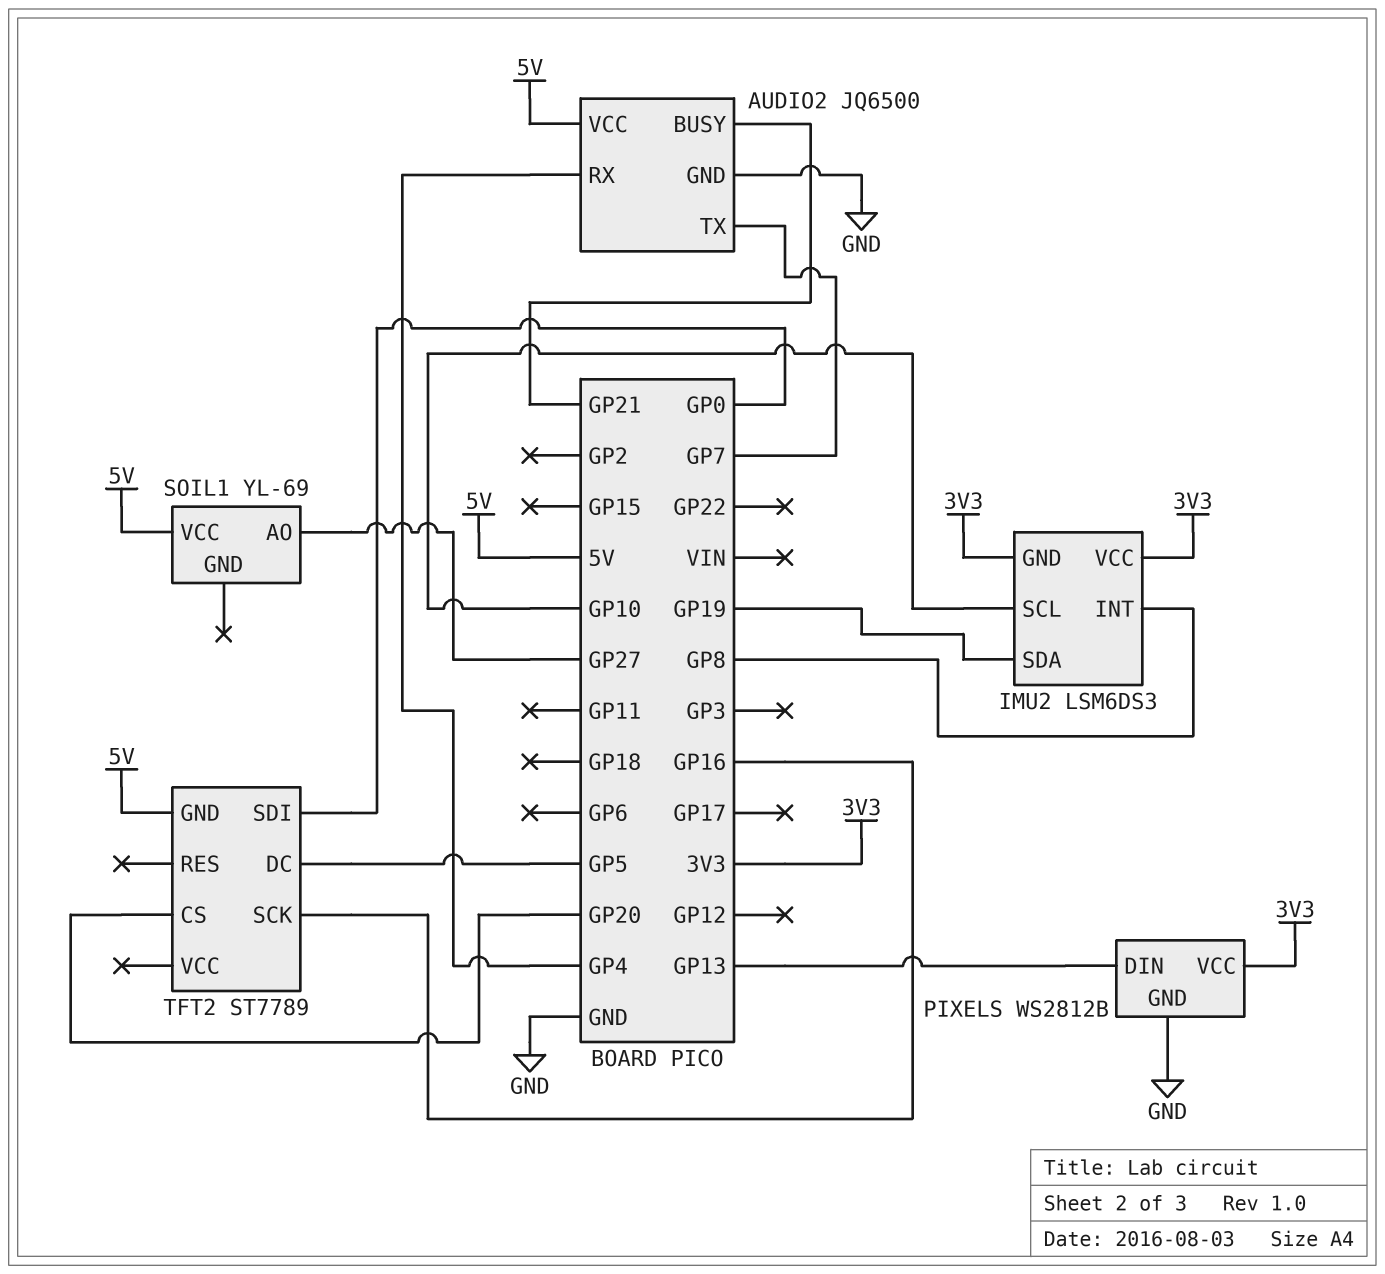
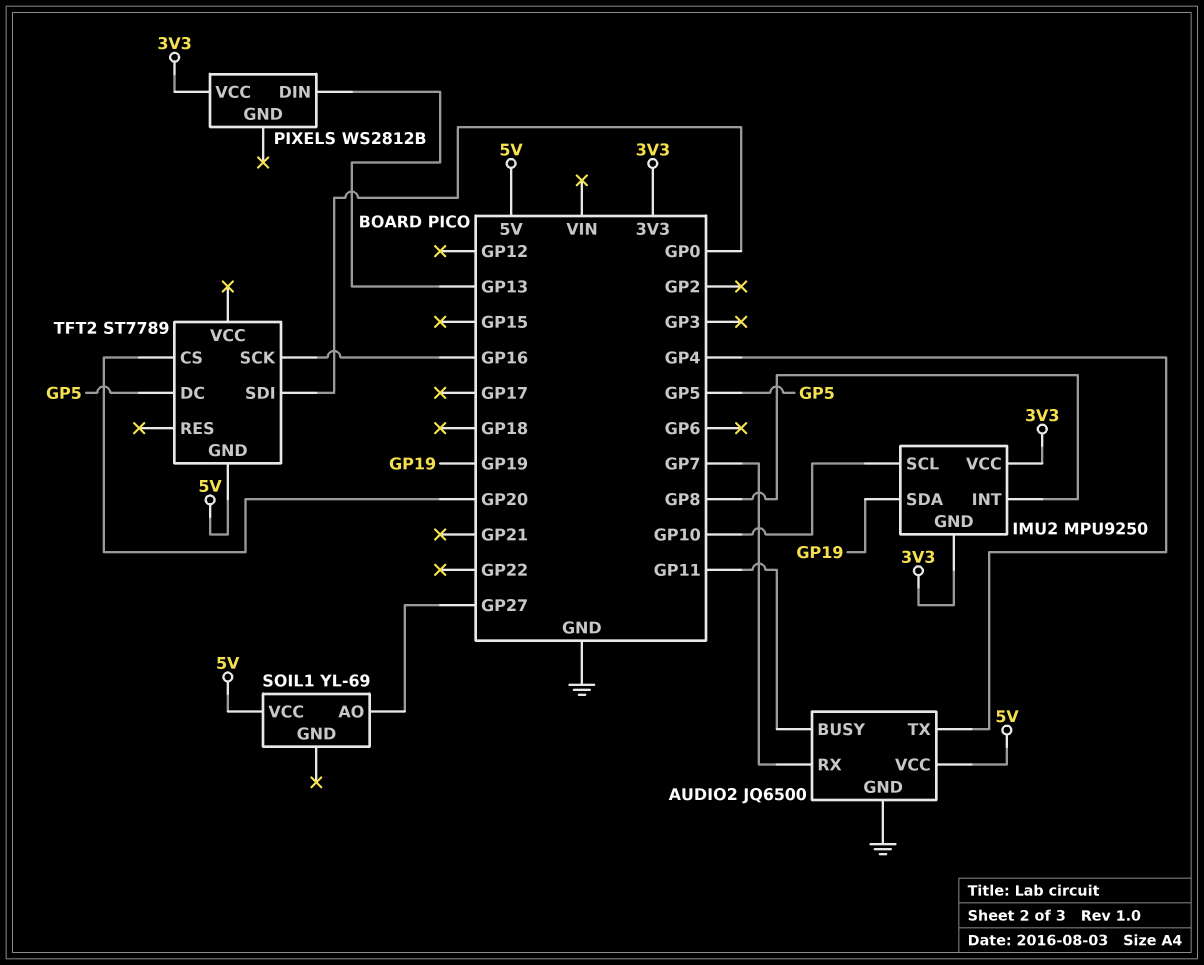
AUDIO2 pin BUSY: GP21 -> GP11
AUDIO2 pin RX: GP4 -> GP7
AUDIO2 pin TX: GP7 -> GP4
IMU2: LSM6DS3 -> MPU9250
PIXELS pin GND: GND -> none

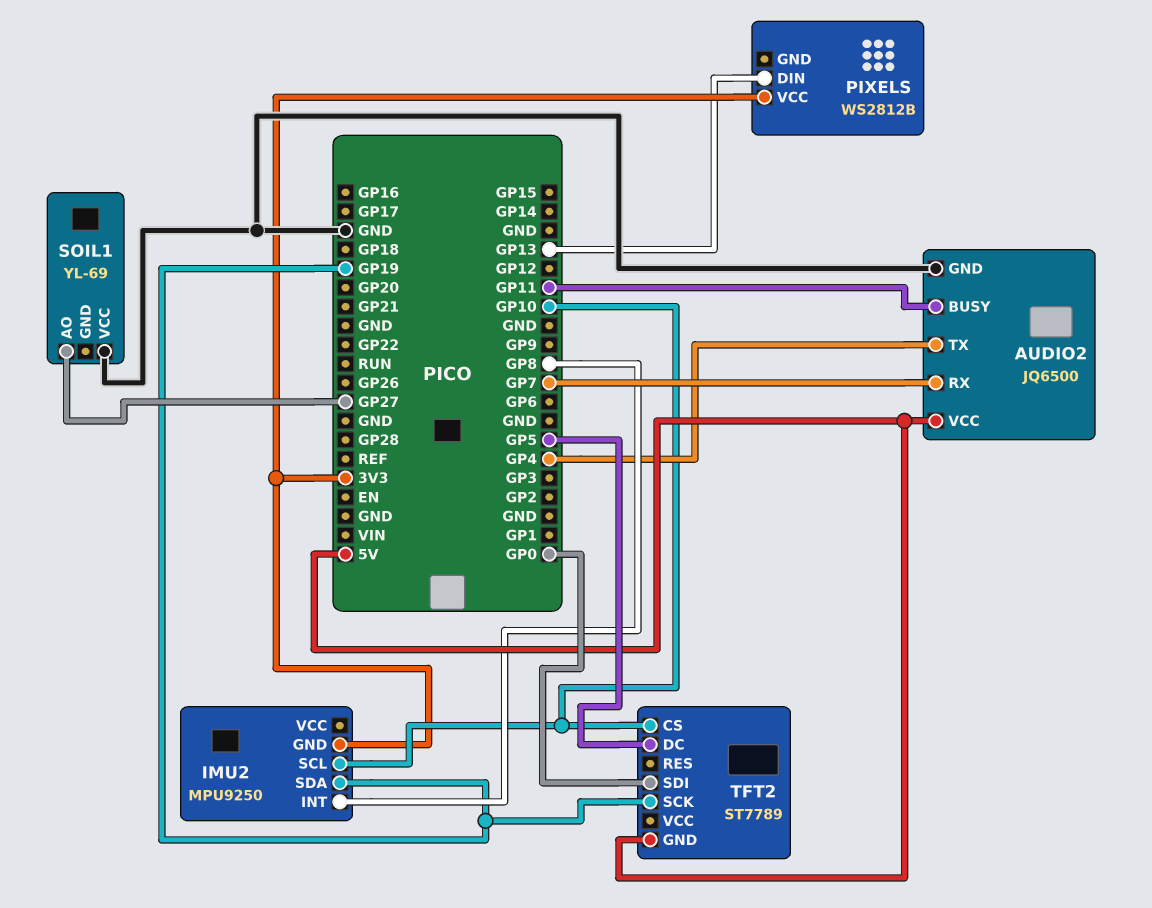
IMU2 pin VCC: 3V3 -> none
SOIL1 pin VCC: 5V -> GND
TFT2 pin CS: GP20 -> GP10
TFT2 pin SCK: GP16 -> GP19

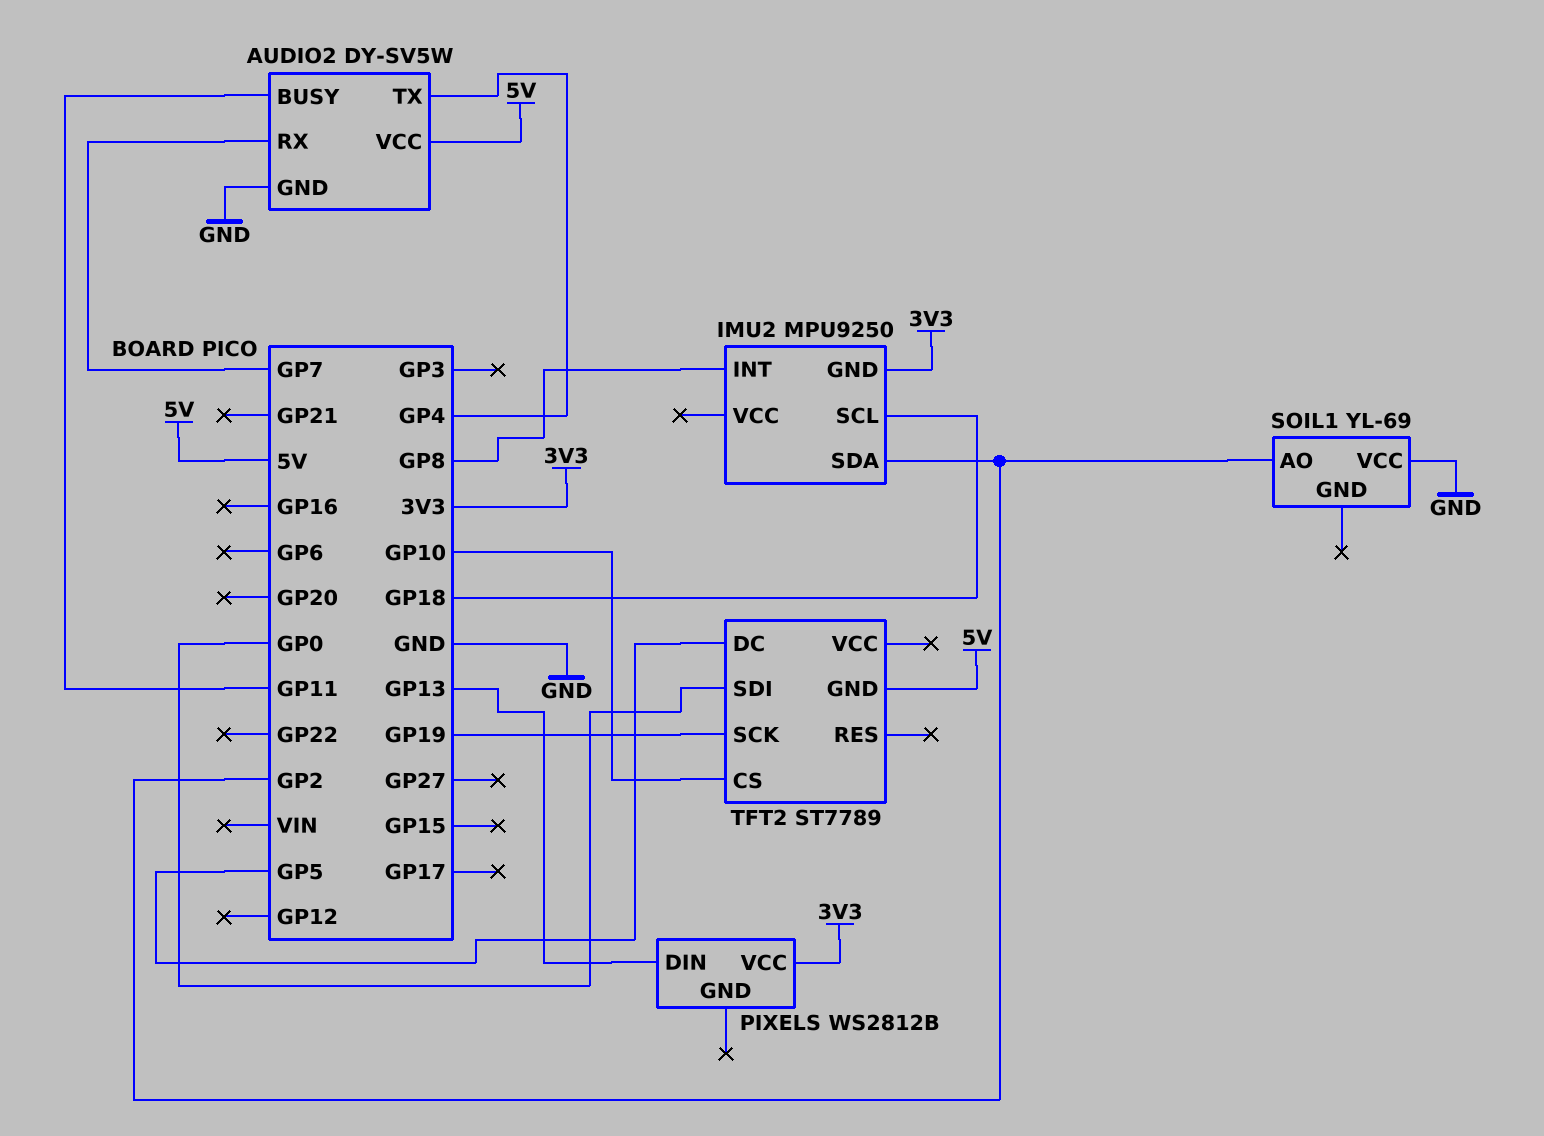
AUDIO2: JQ6500 -> DY-SV5W
IMU2 pin SCL: GP10 -> GP18
IMU2 pin SDA: GP19 -> GP2
SOIL1 pin AO: GP27 -> GP2

